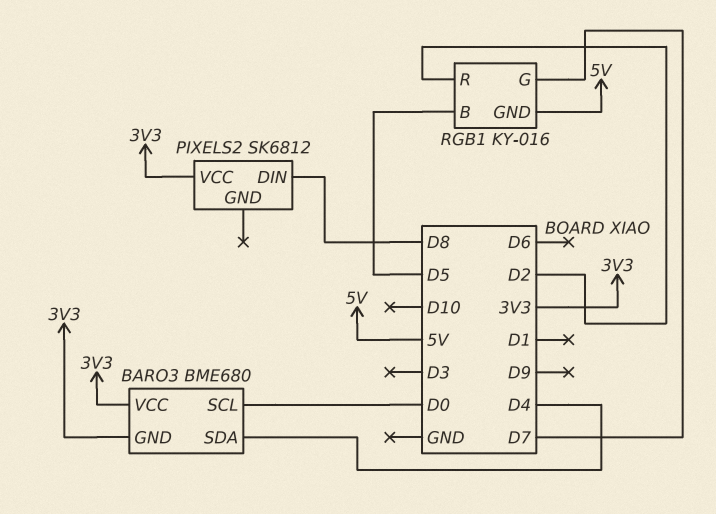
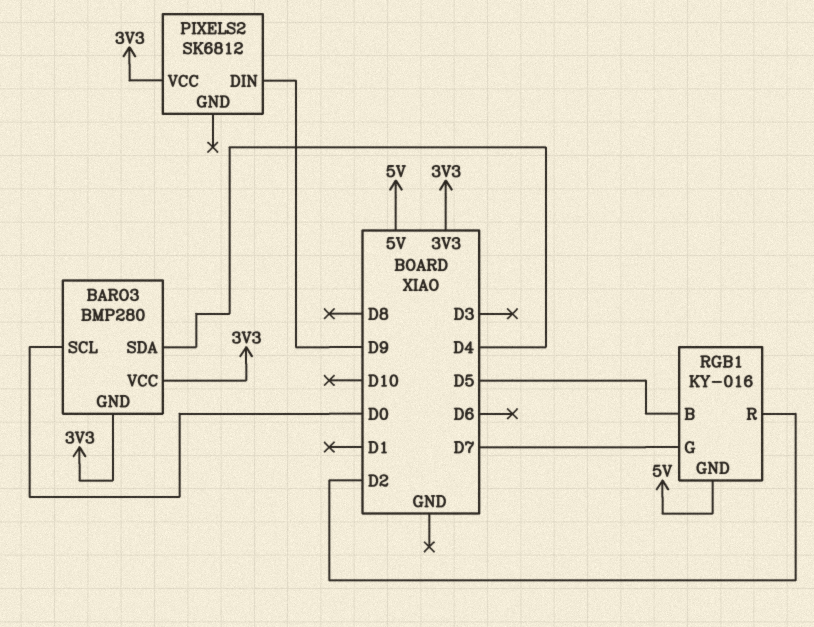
BARO3: BME680 -> BMP280
PIXELS2 pin DIN: D8 -> D9

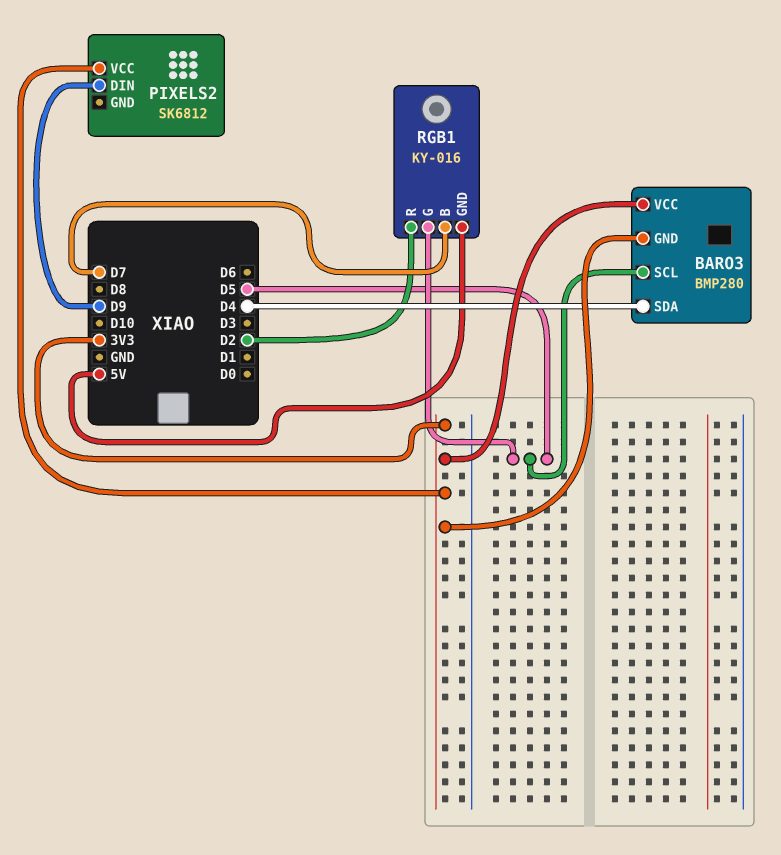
BARO3 pin SCL: D0 -> D5
RGB1 pin B: D5 -> D7
RGB1 pin G: D7 -> D5

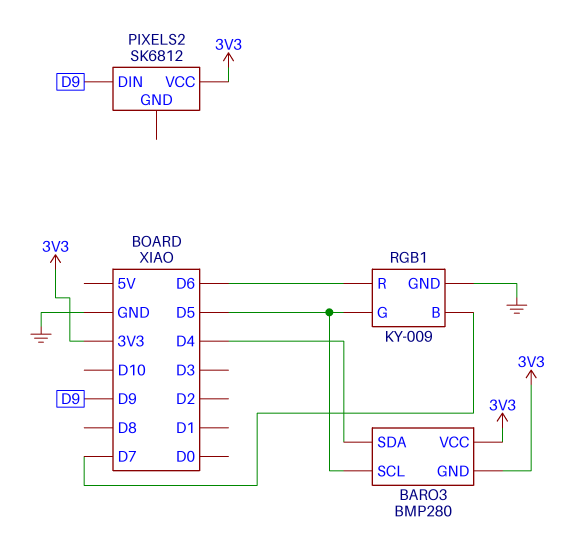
RGB1: KY-016 -> KY-009
RGB1 pin GND: 5V -> GND
RGB1 pin R: D2 -> D6

